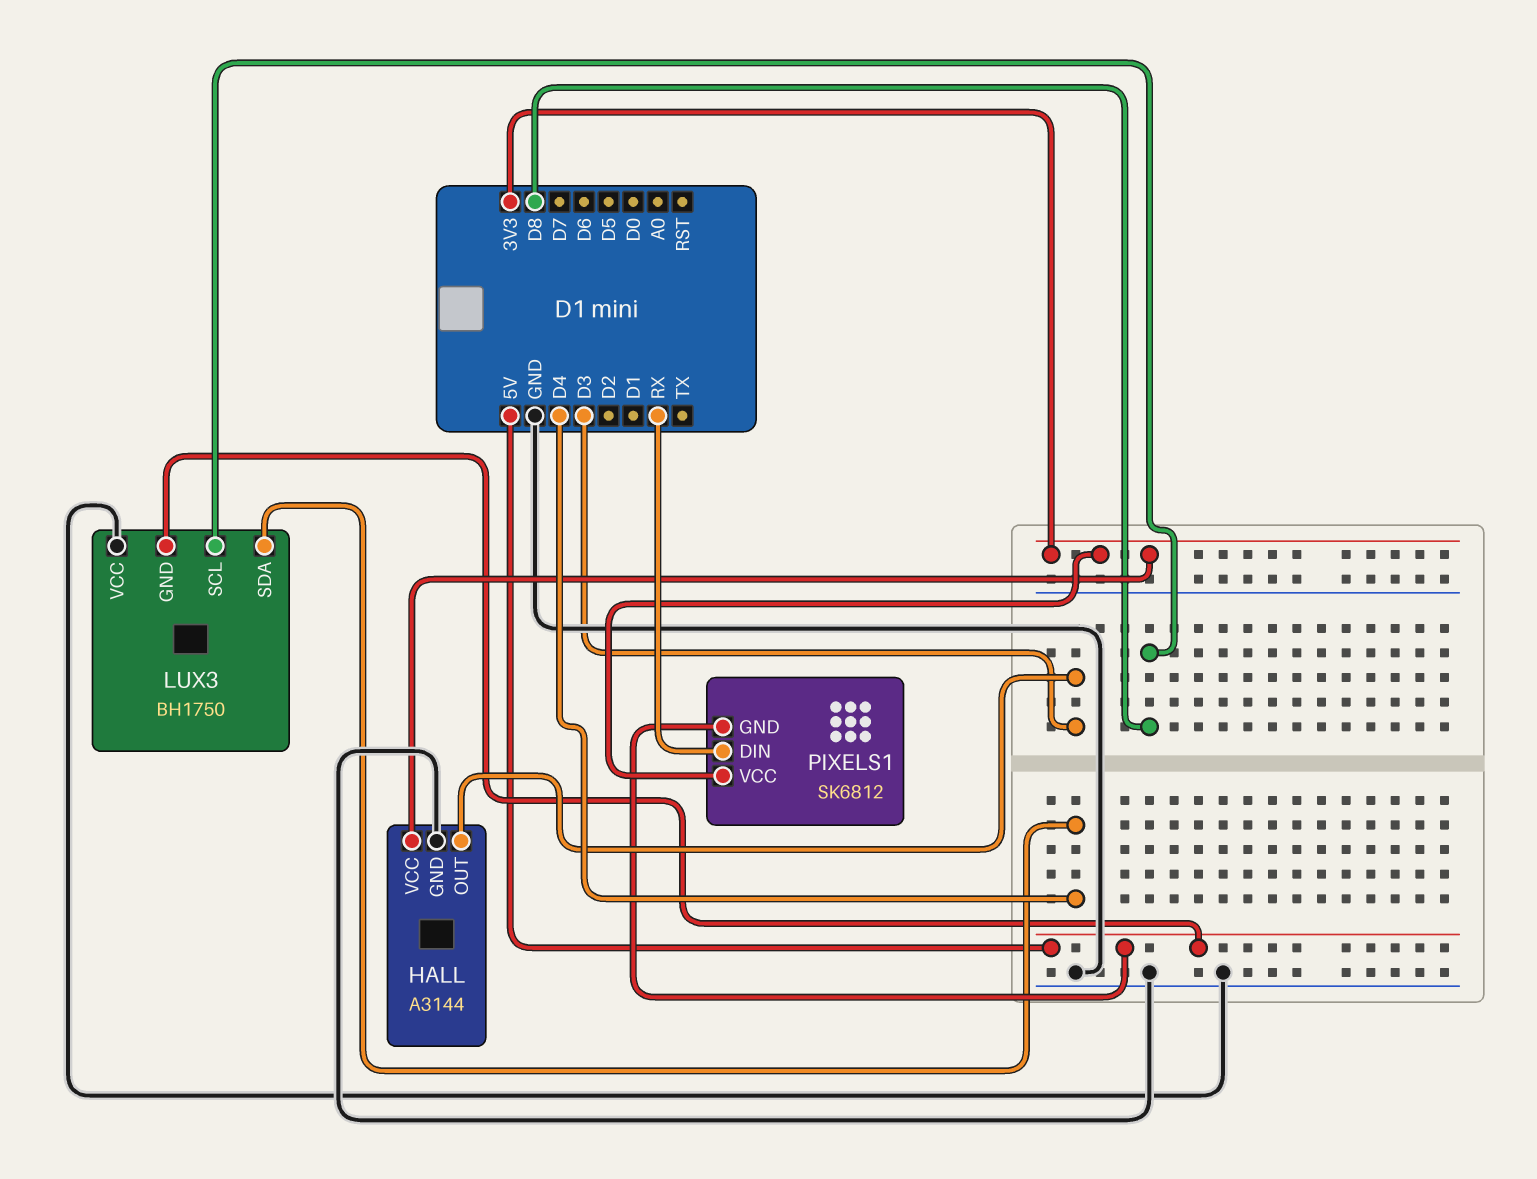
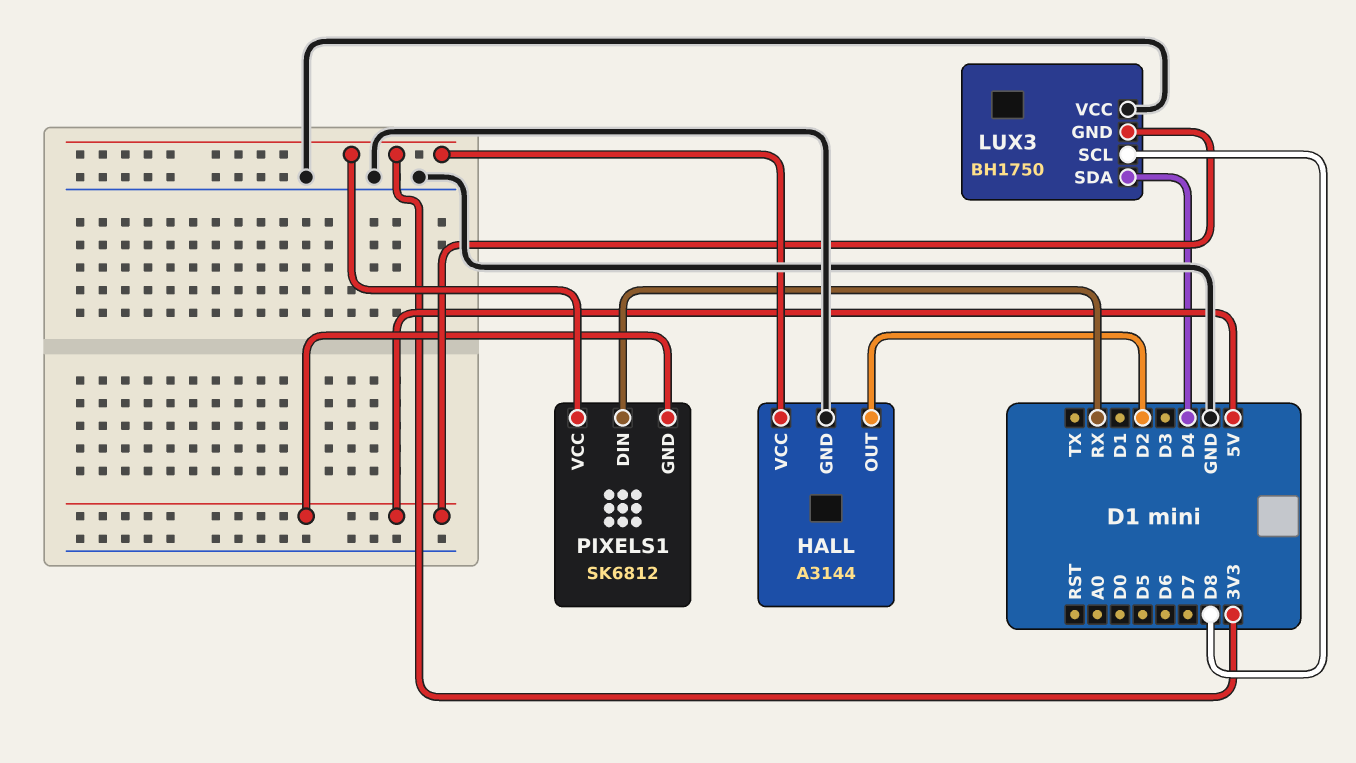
HALL pin OUT: D3 -> D2

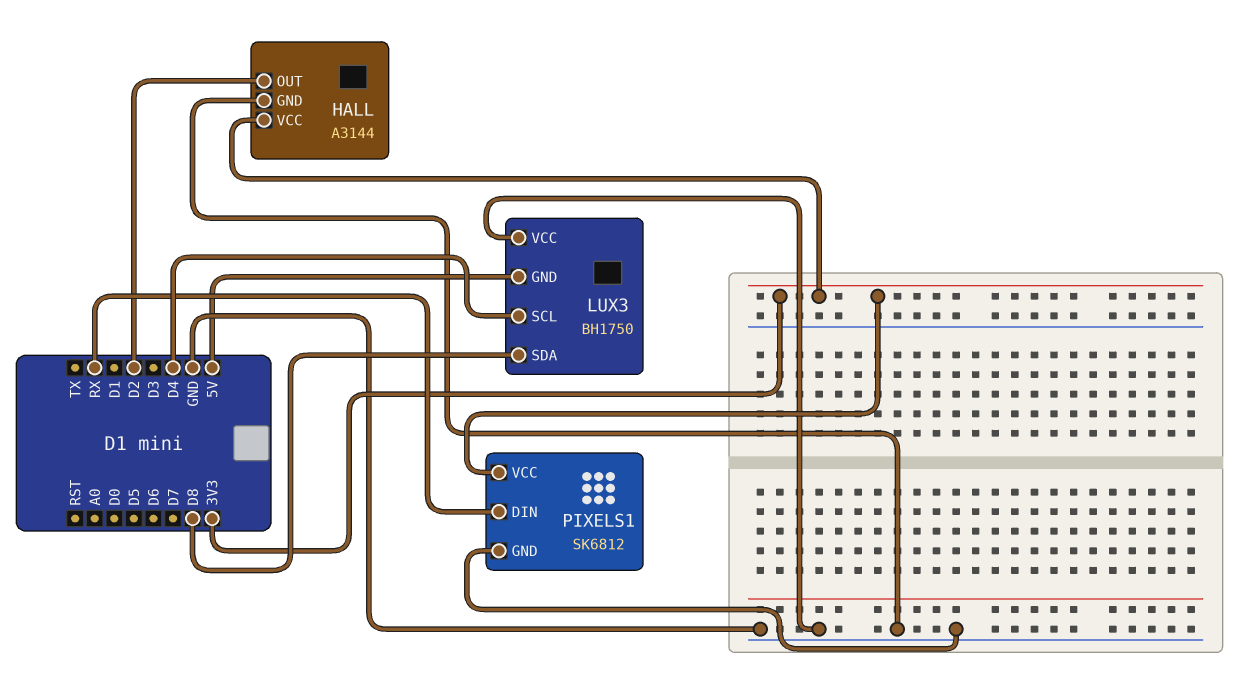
LUX3 pin SCL: D8 -> D4
LUX3 pin SDA: D4 -> D8
PIXELS1 pin GND: 5V -> GND

